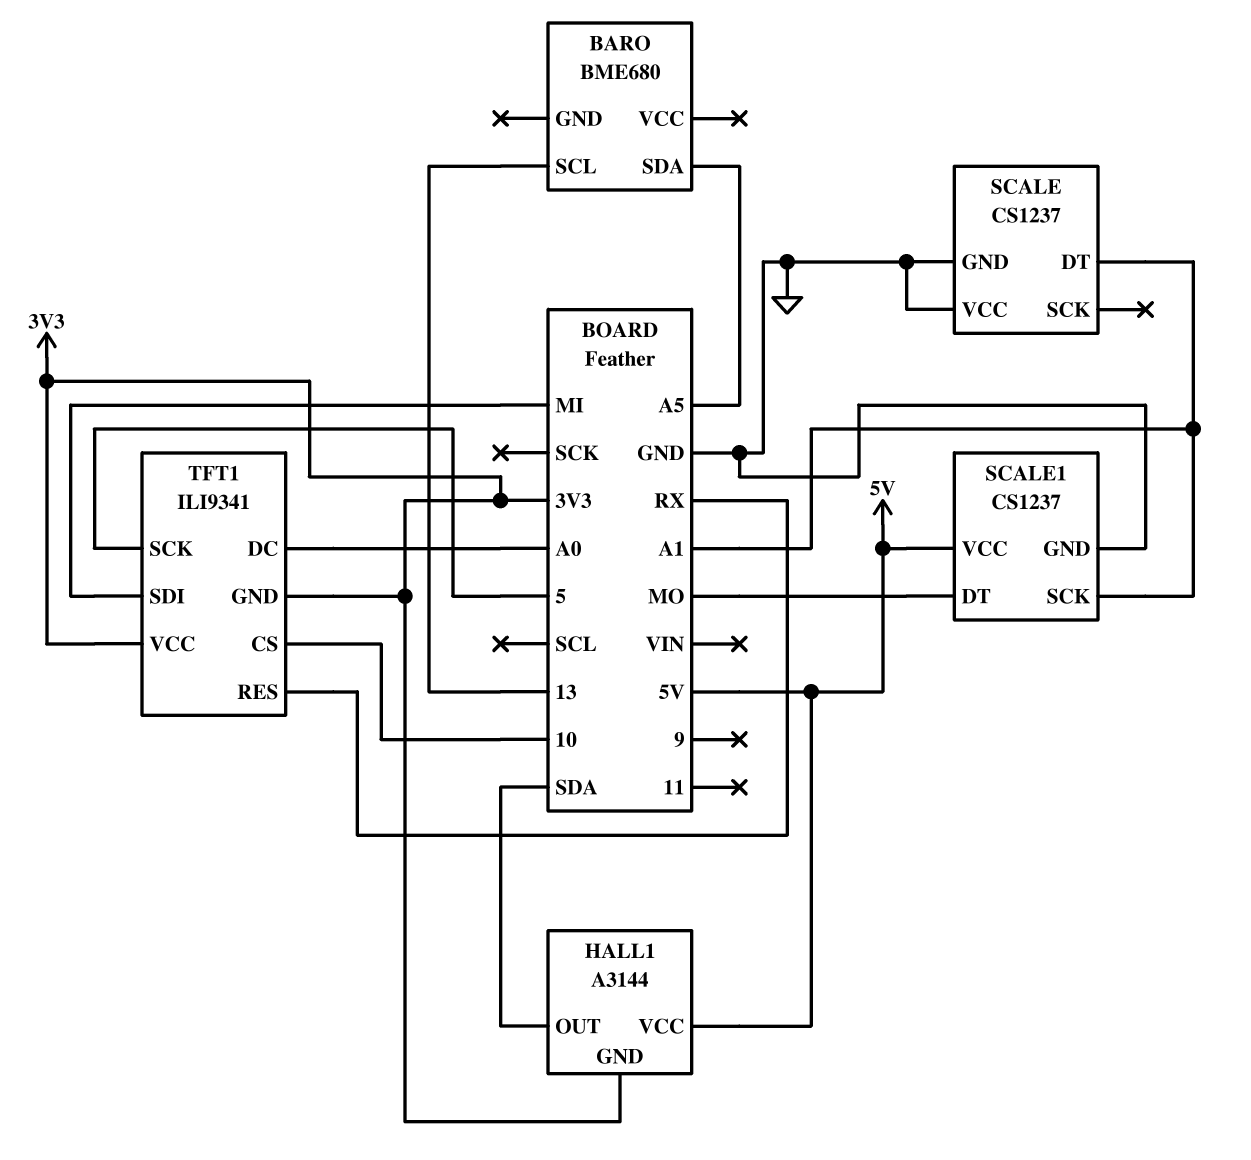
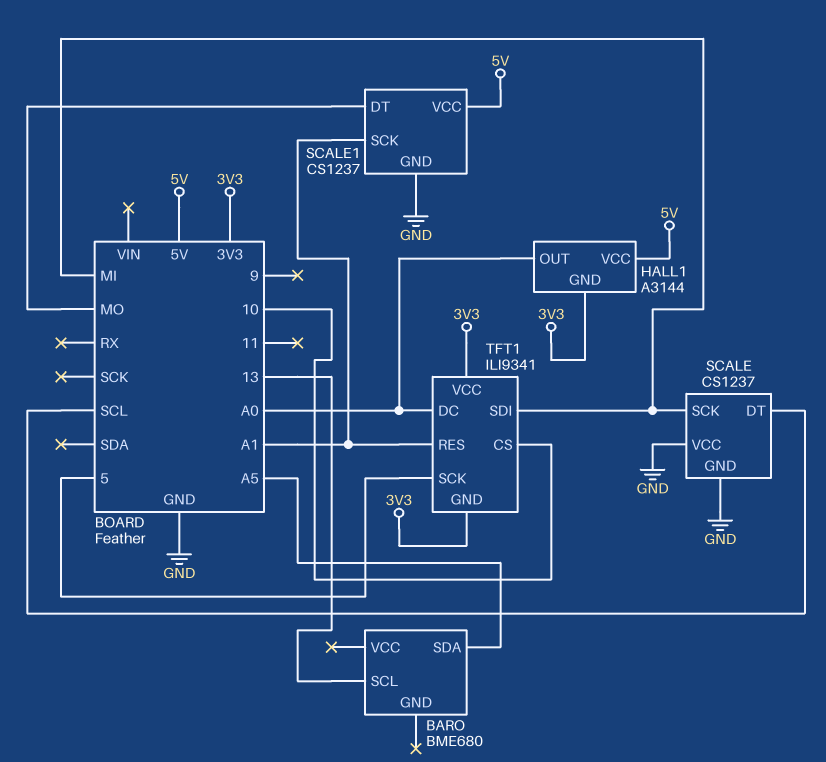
HALL1 pin OUT: SDA -> A0
SCALE pin DT: A1 -> SCL
SCALE pin SCK: none -> MI
TFT1 pin RES: RX -> A1

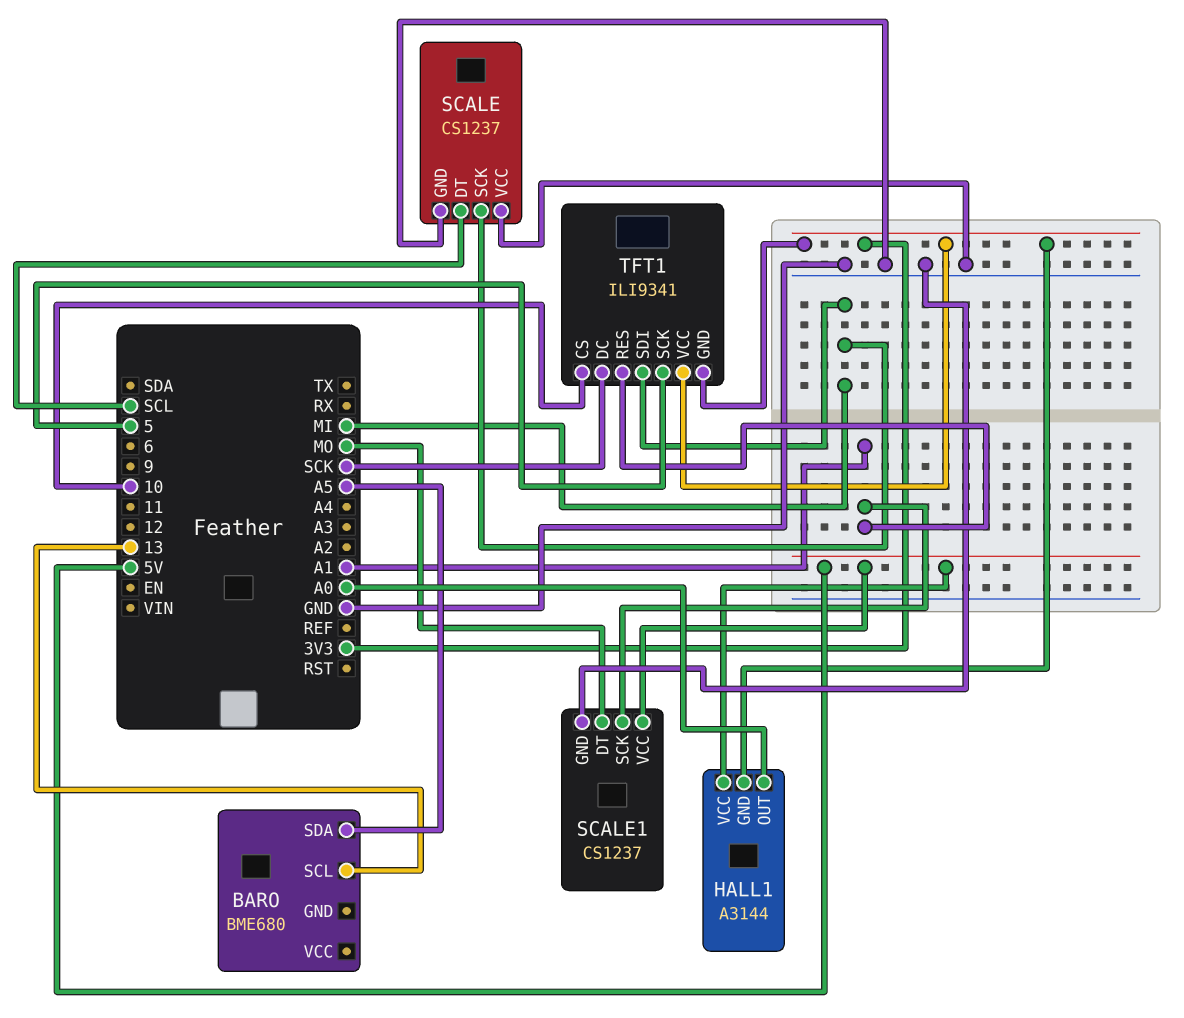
TFT1 pin DC: A0 -> SCK

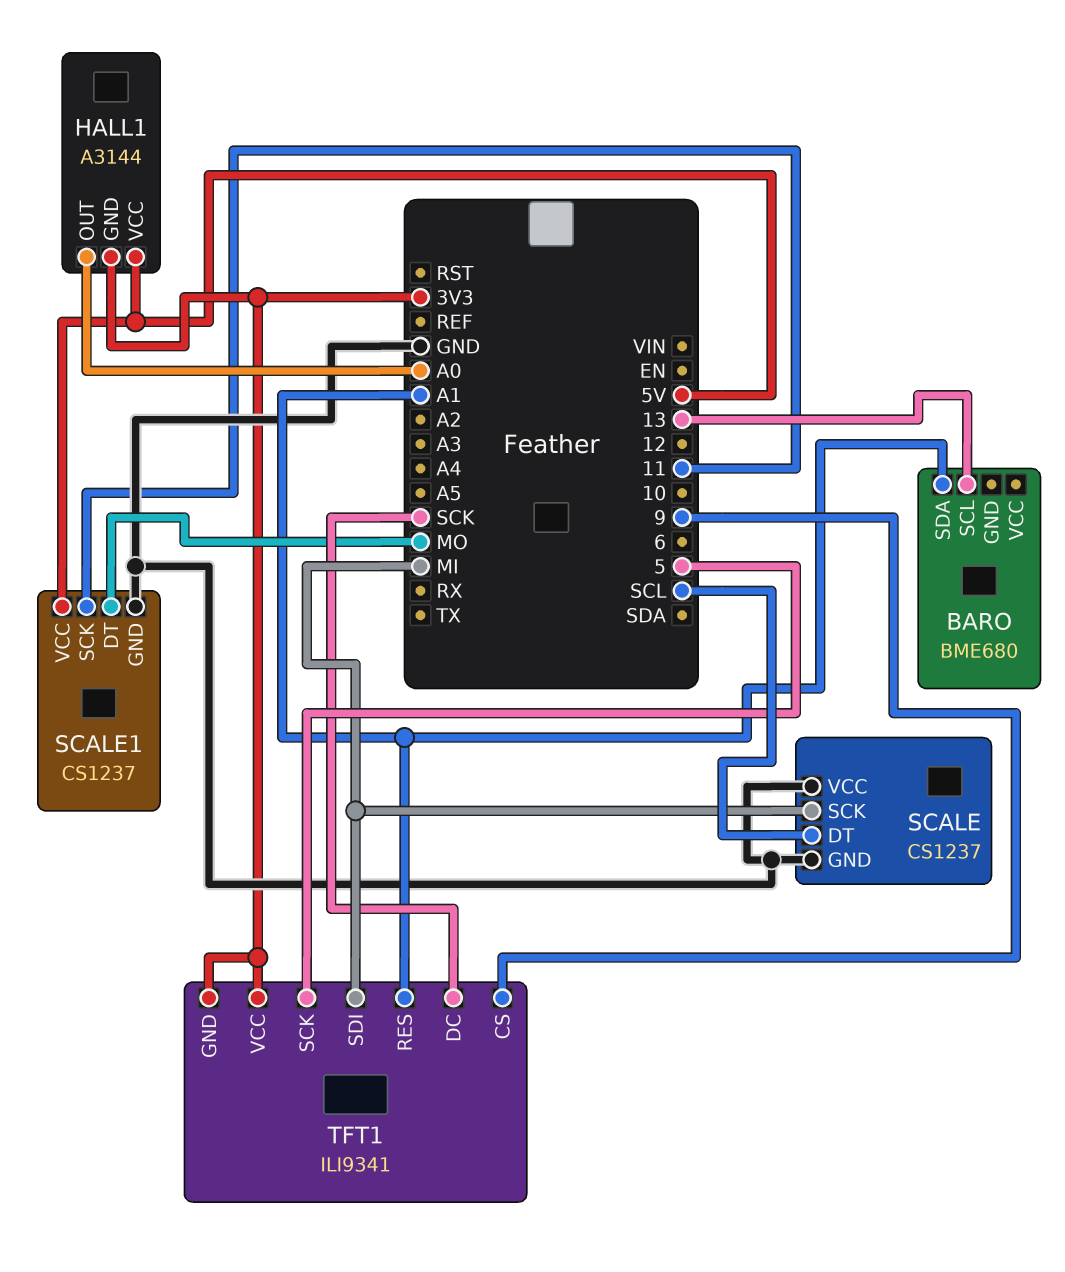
BARO pin SDA: A5 -> A1
SCALE1 pin SCK: A1 -> 11
TFT1 pin CS: 10 -> 9

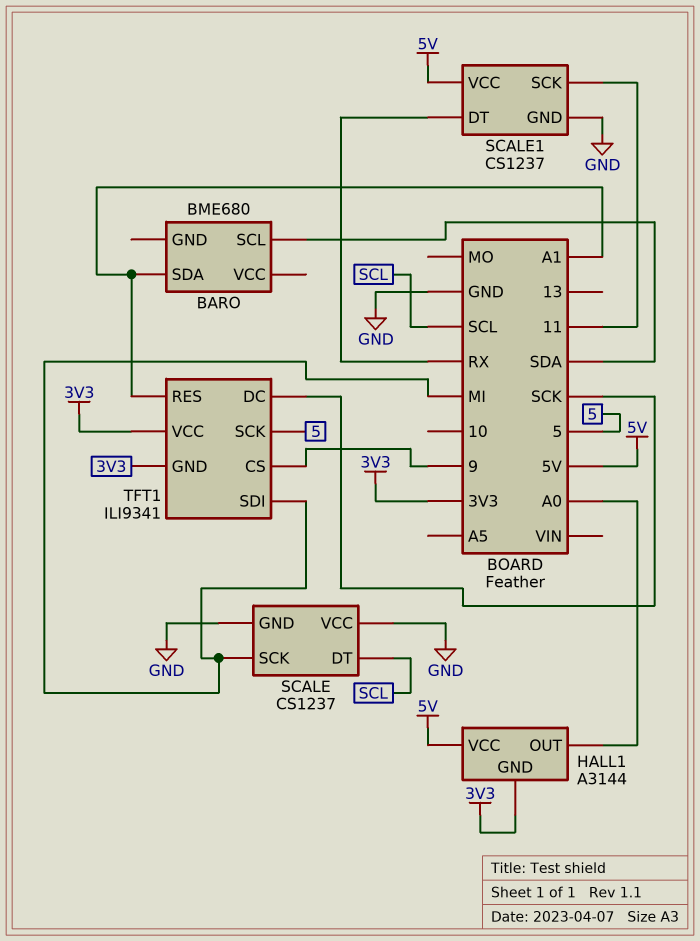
BARO pin SCL: 13 -> SDA
SCALE1 pin DT: MO -> RX

